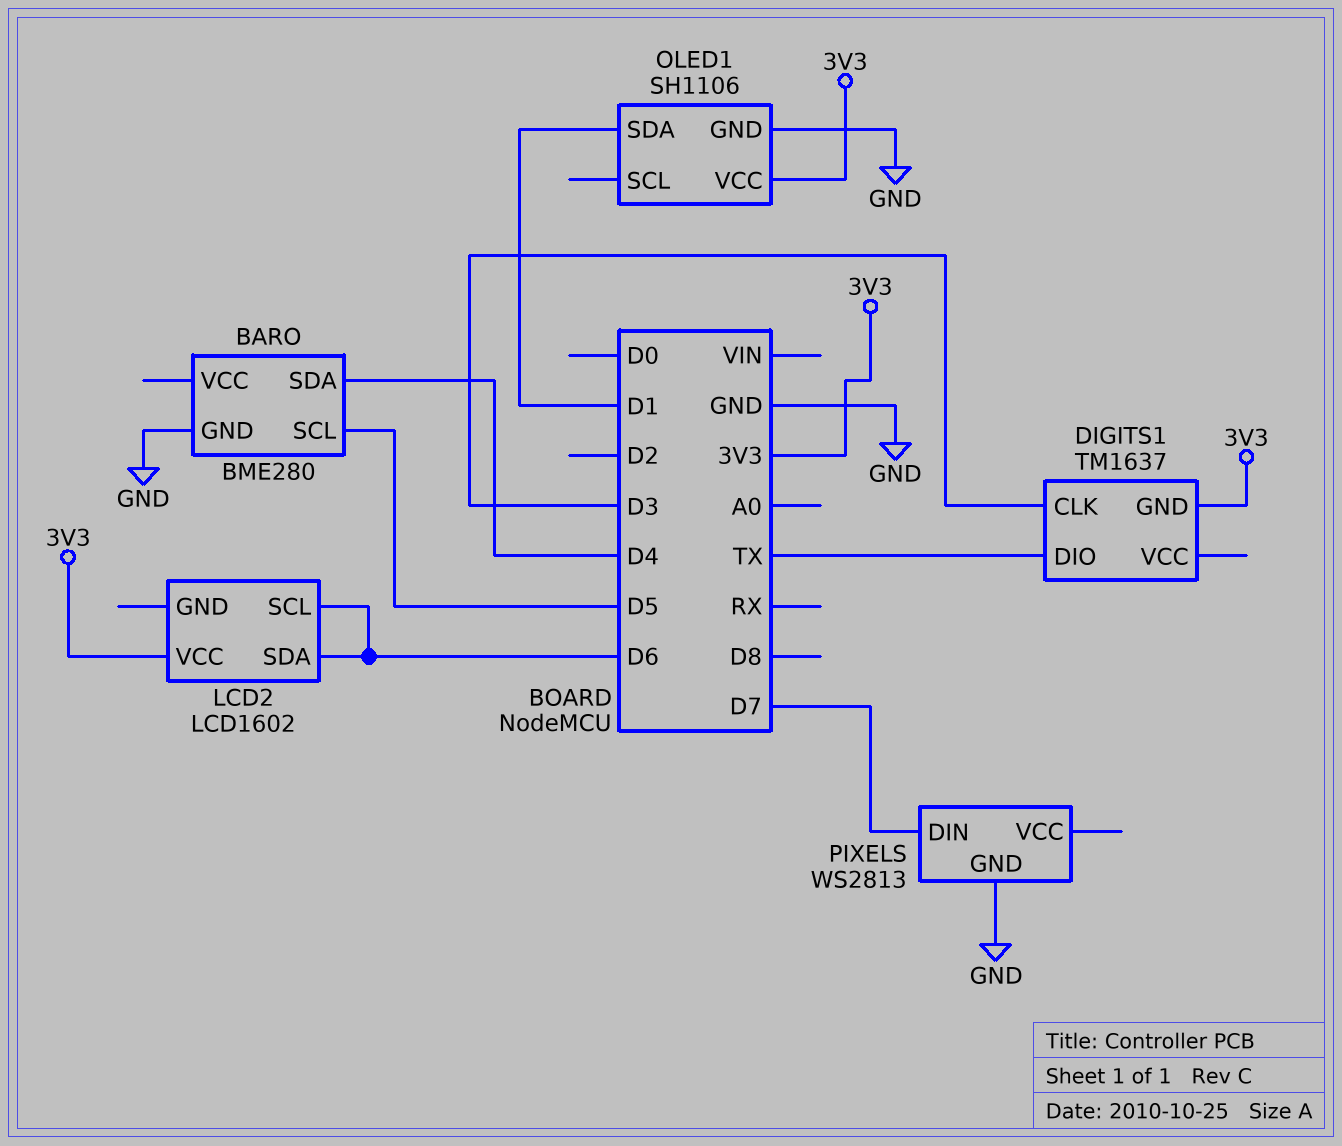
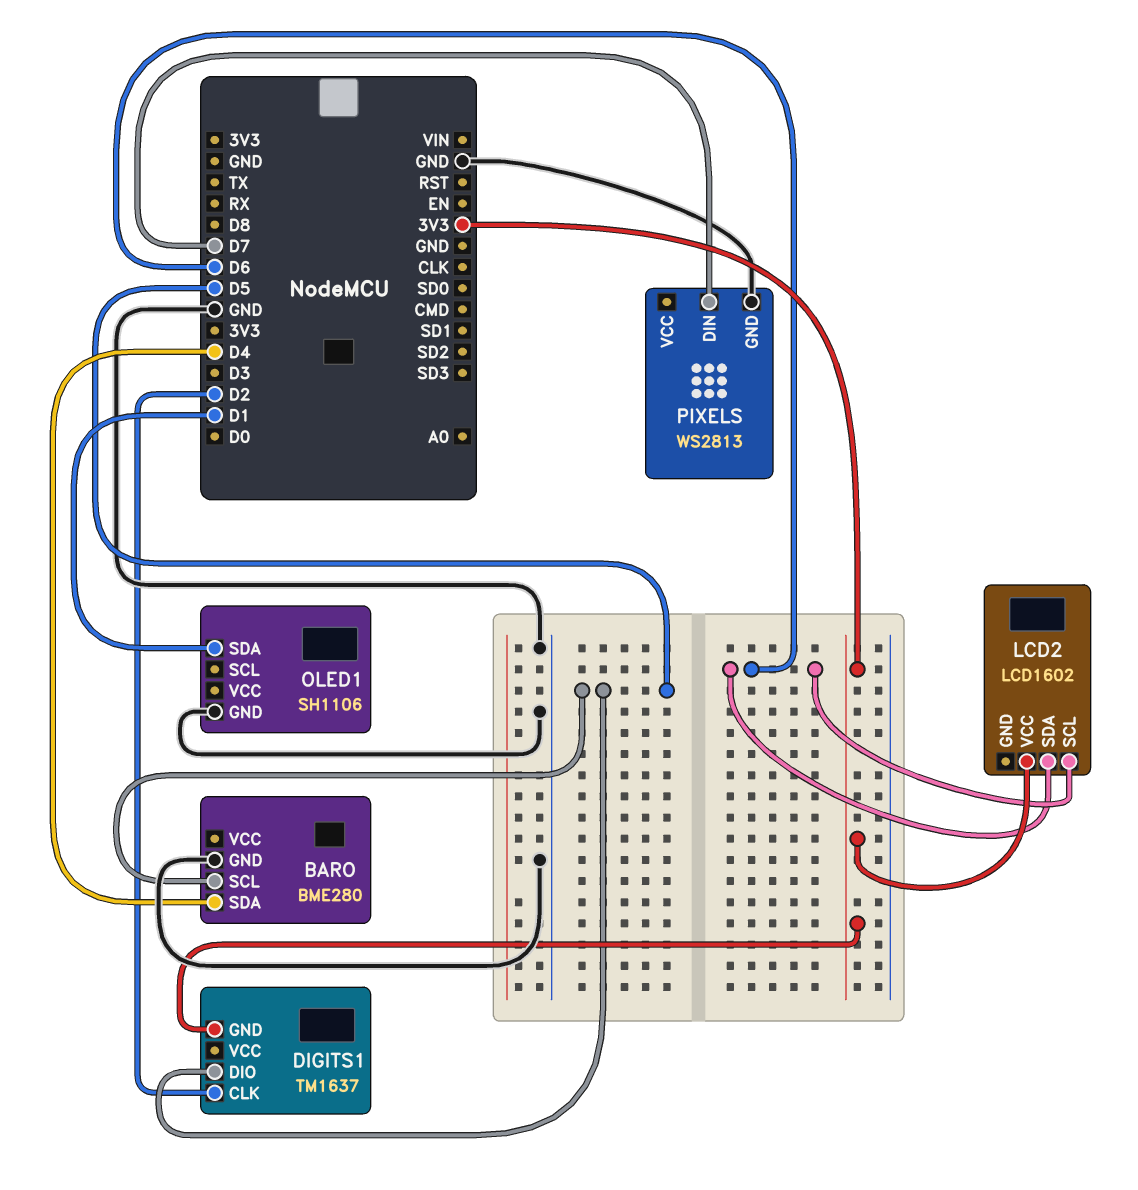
DIGITS1 pin CLK: D3 -> D2
DIGITS1 pin DIO: TX -> D5
OLED1 pin VCC: 3V3 -> none

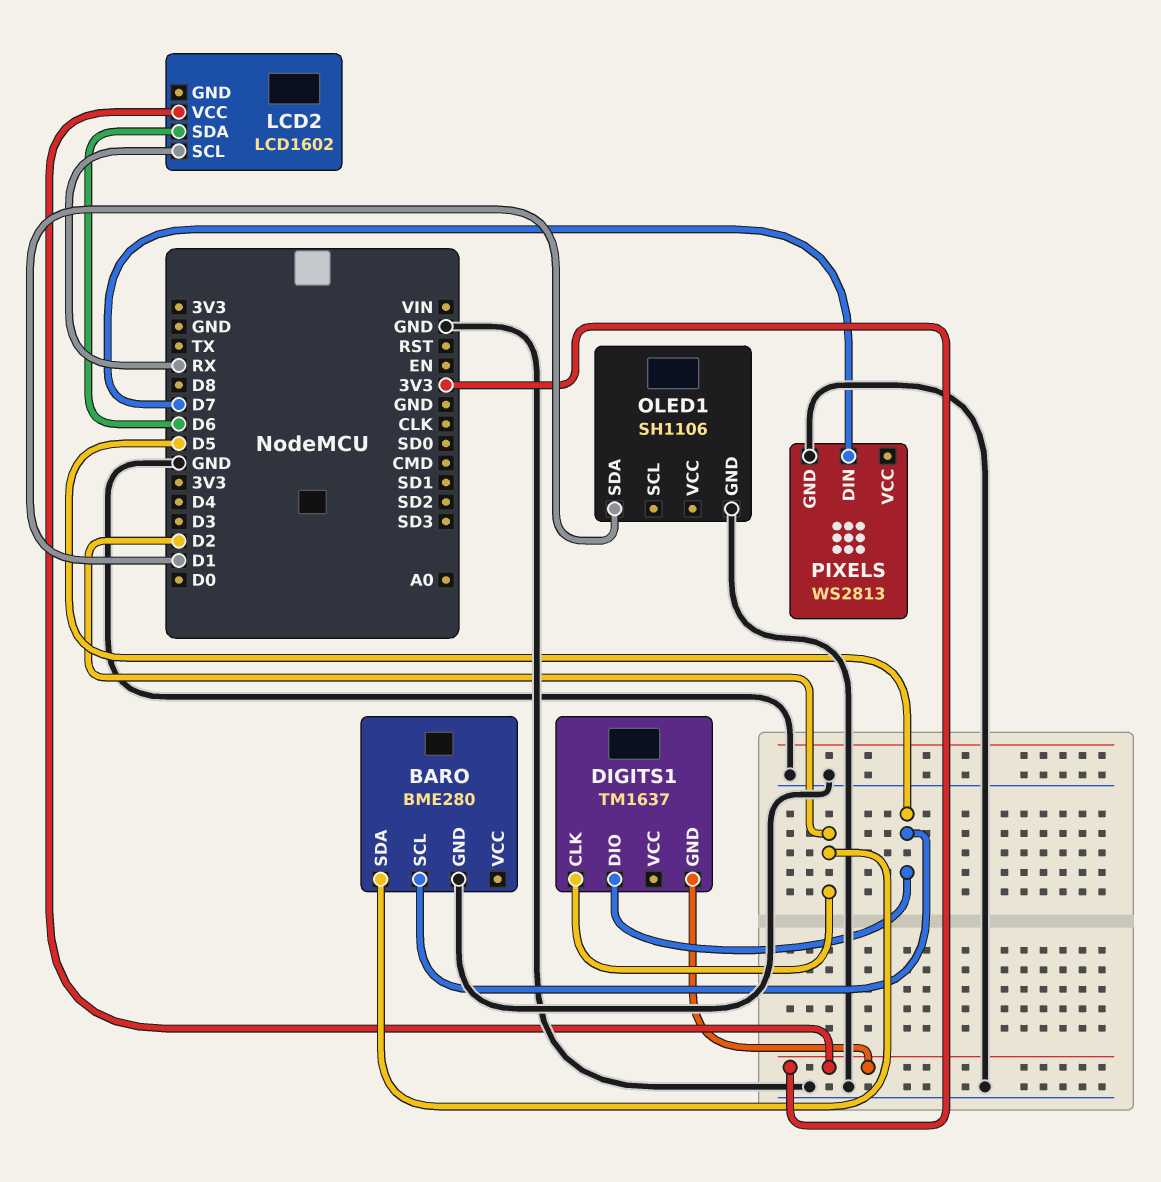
BARO pin SDA: D4 -> D2
LCD2 pin SCL: D6 -> RX

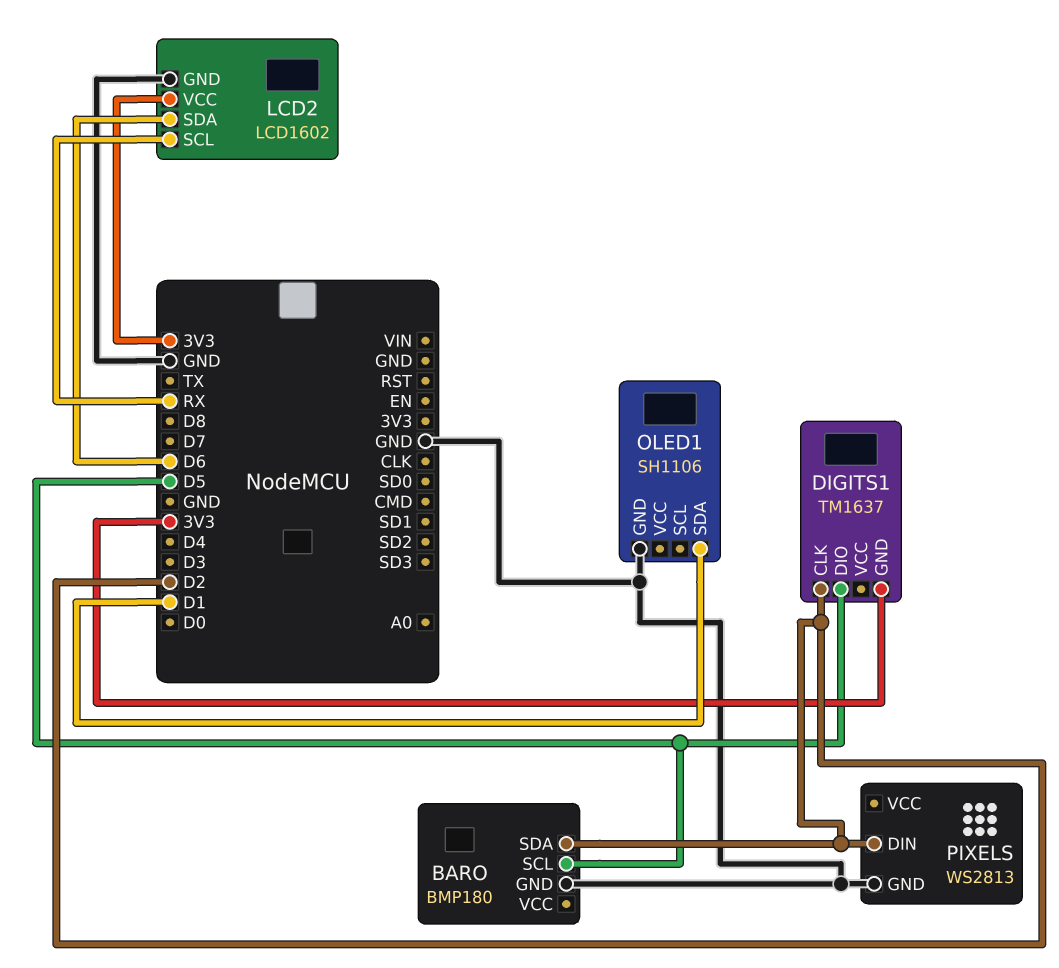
BARO: BME280 -> BMP180
LCD2 pin GND: none -> GND
PIXELS pin DIN: D7 -> D2

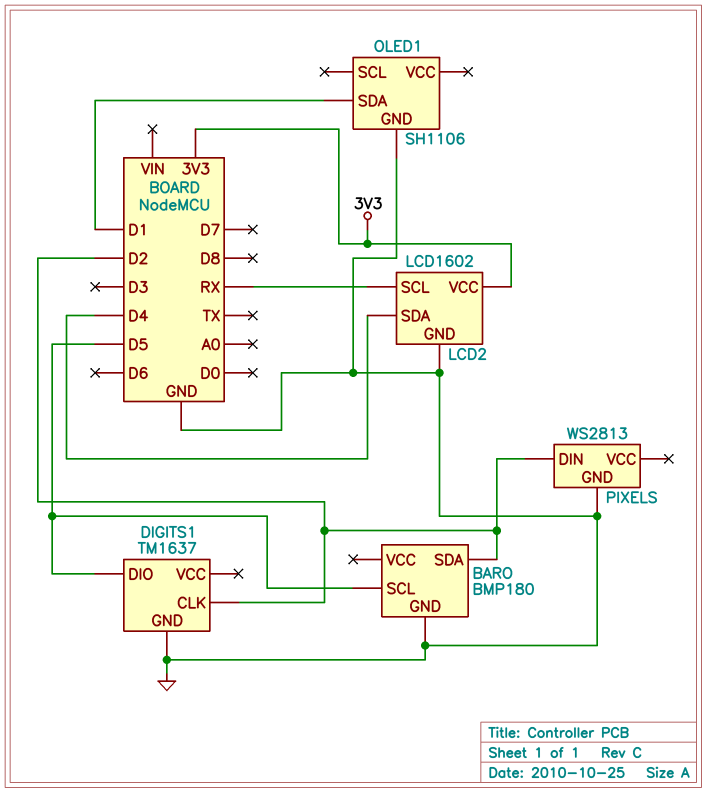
DIGITS1 pin GND: 3V3 -> GND
LCD2 pin SDA: D6 -> D4

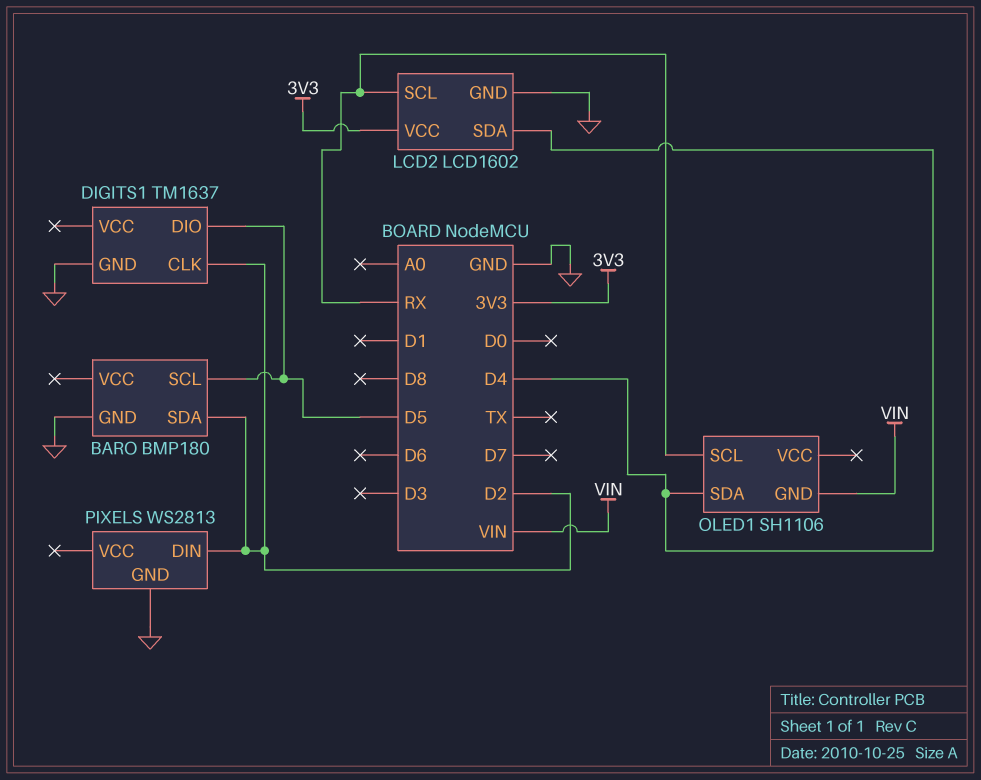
OLED1 pin GND: GND -> VIN
OLED1 pin SCL: none -> RX
OLED1 pin SDA: D1 -> D4

